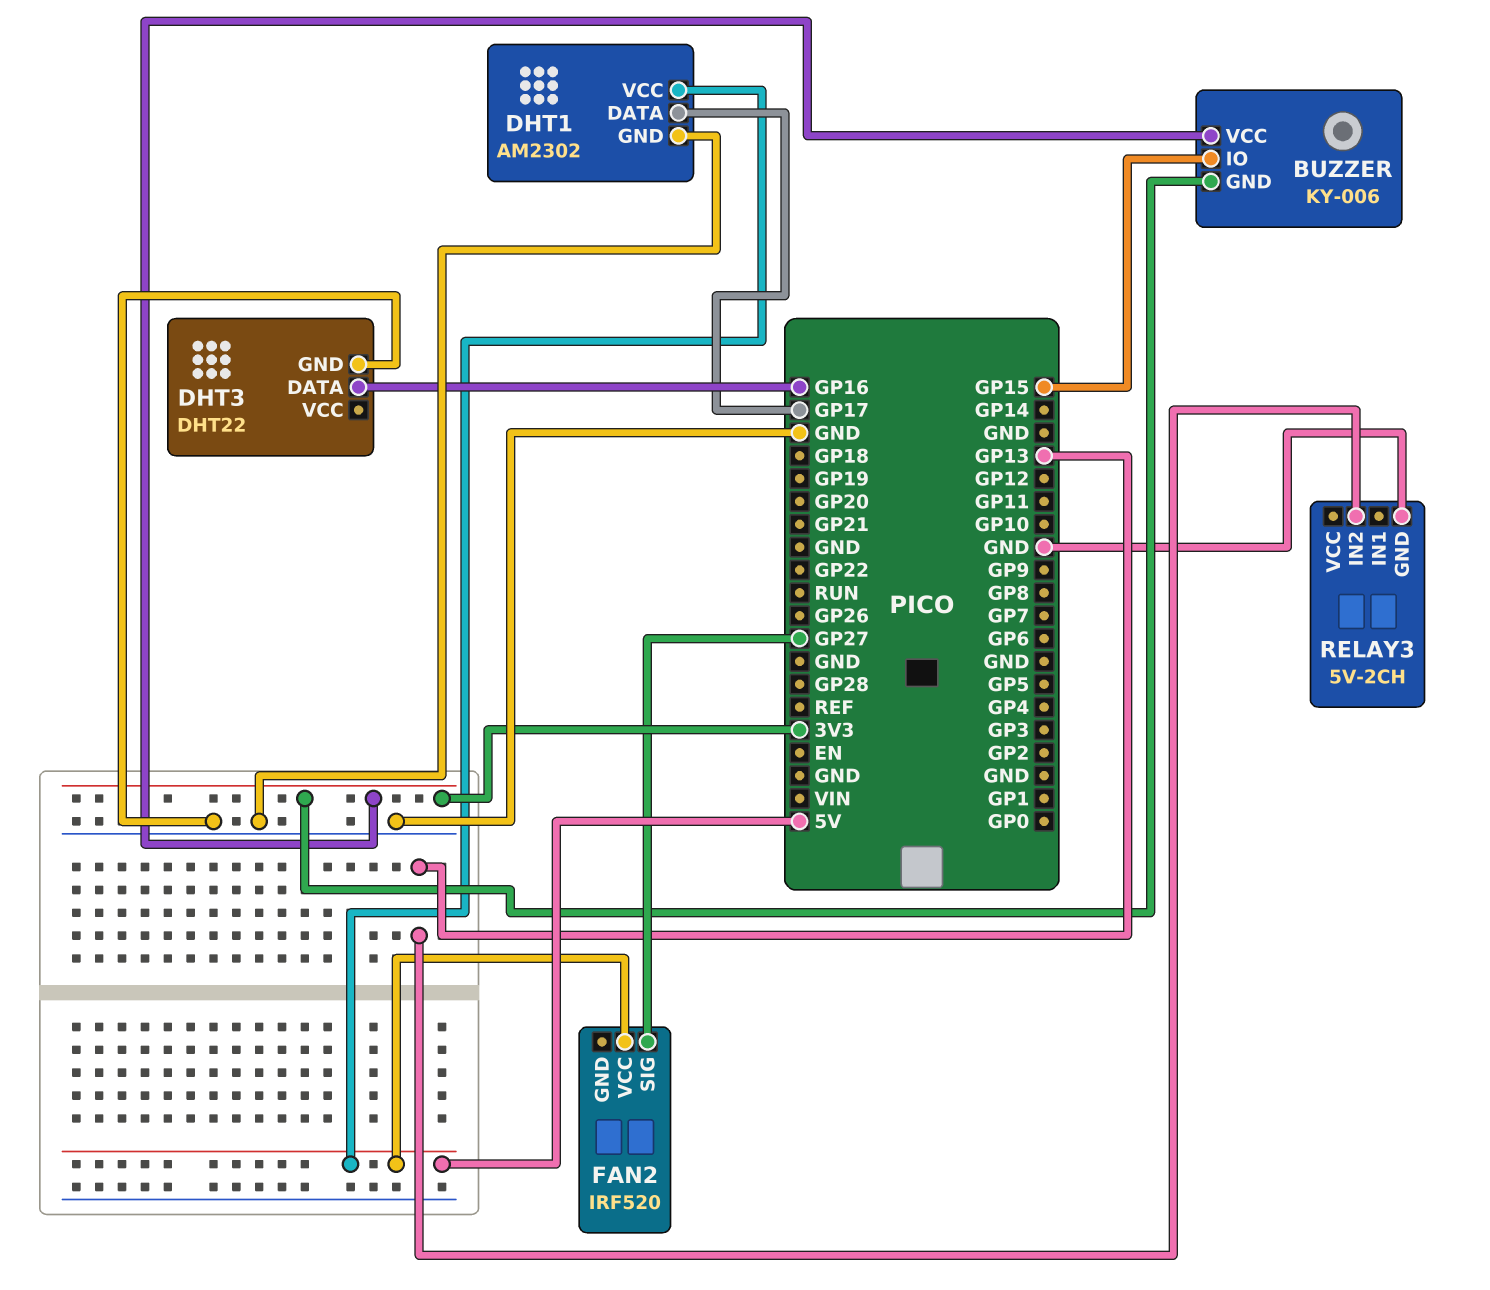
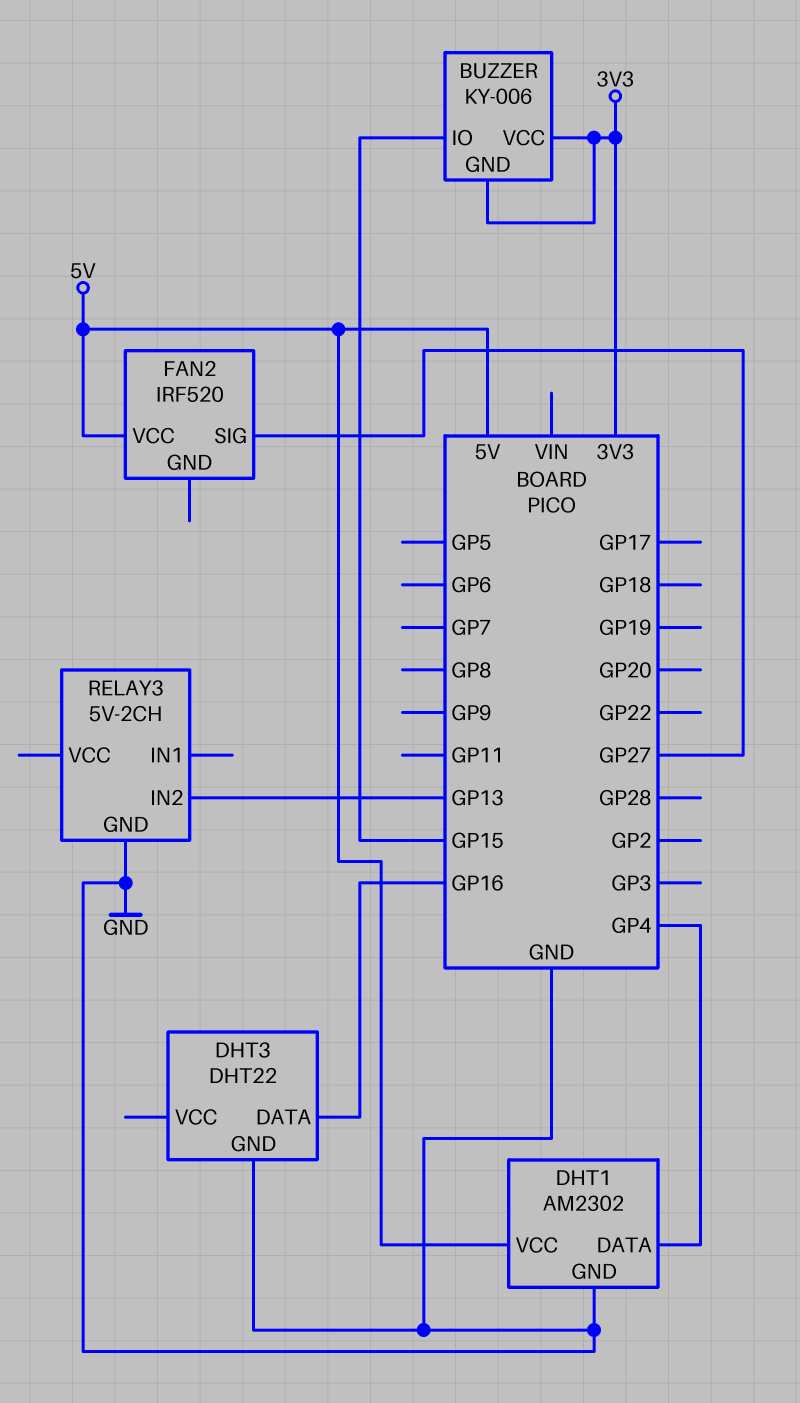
DHT1 pin DATA: GP17 -> GP4

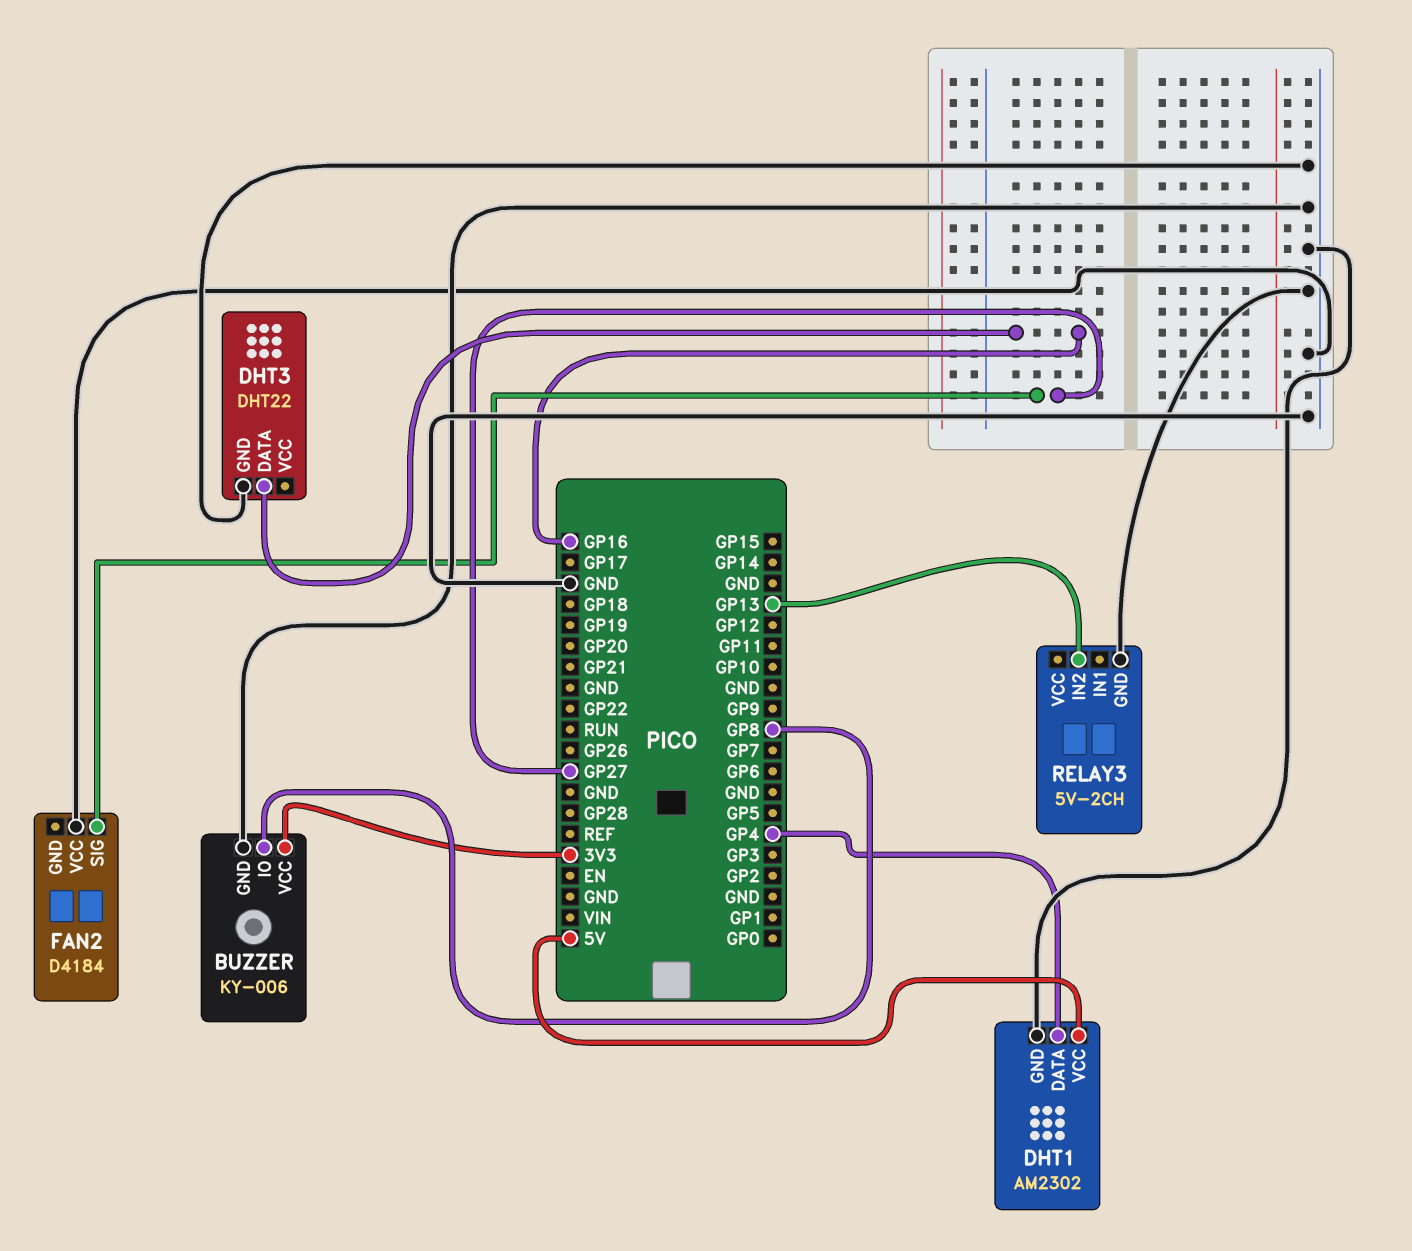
BUZZER pin GND: 3V3 -> GND
BUZZER pin IO: GP15 -> GP8
FAN2: IRF520 -> D4184
FAN2 pin VCC: 5V -> GND

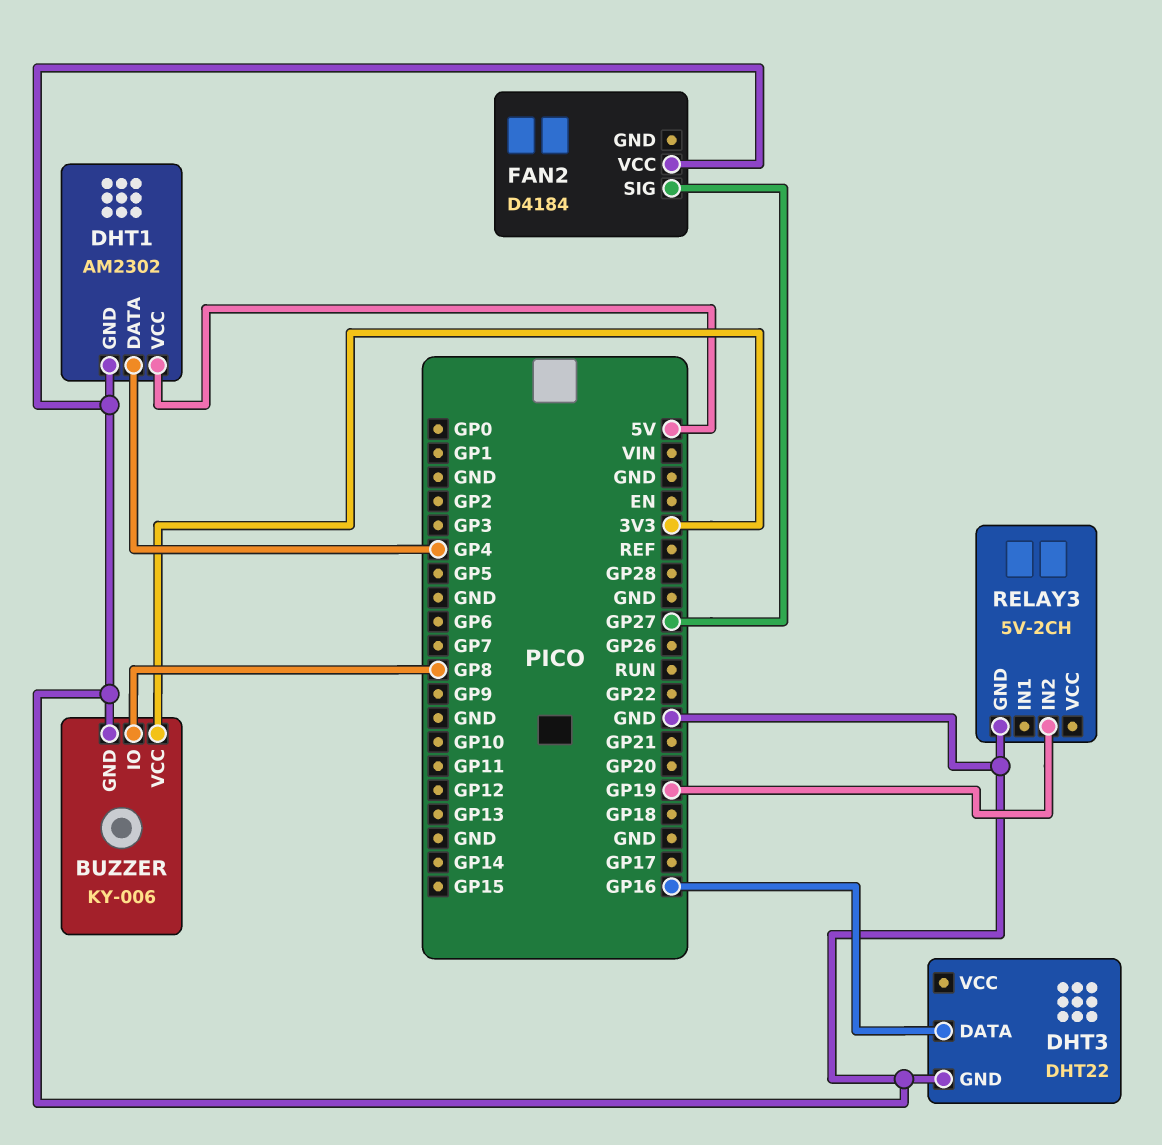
RELAY3 pin IN2: GP13 -> GP19

